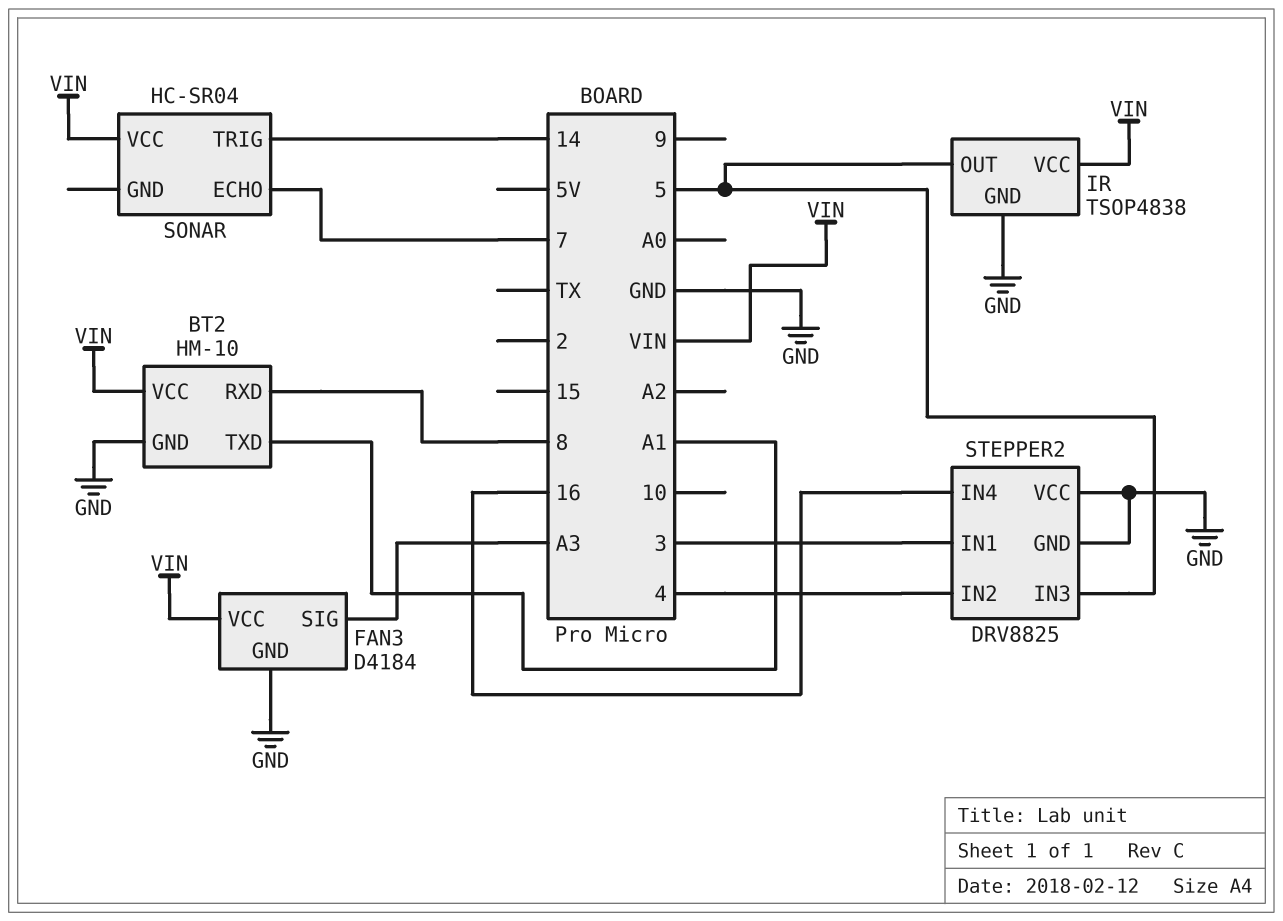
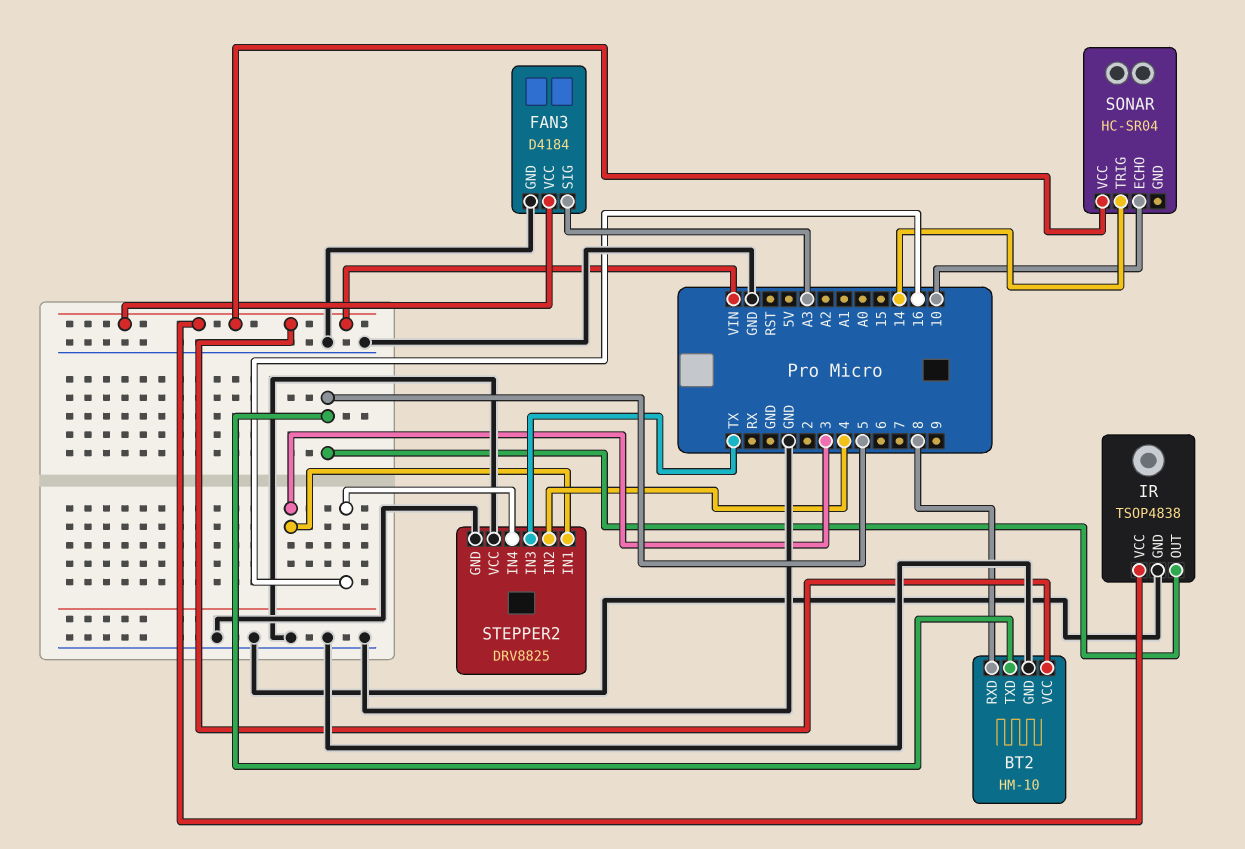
BT2 pin TXD: A1 -> 5
SONAR pin ECHO: 7 -> 10
STEPPER2 pin IN3: 5 -> TX

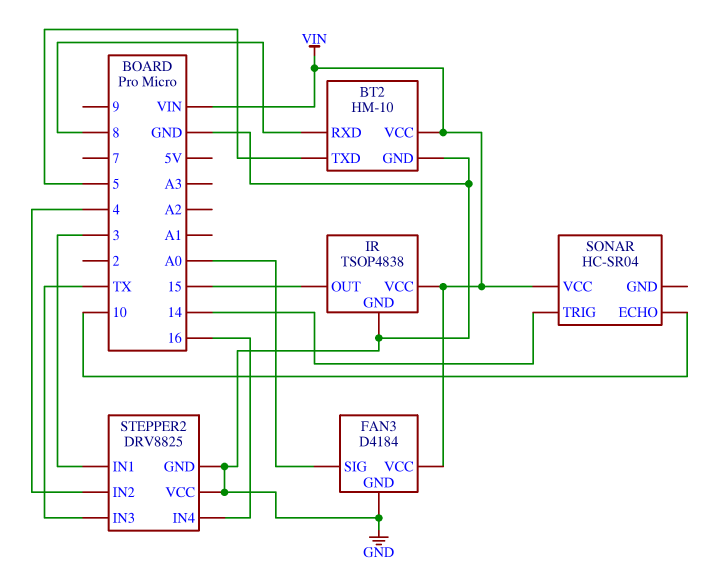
FAN3 pin SIG: A3 -> A0
IR pin OUT: 5 -> 15

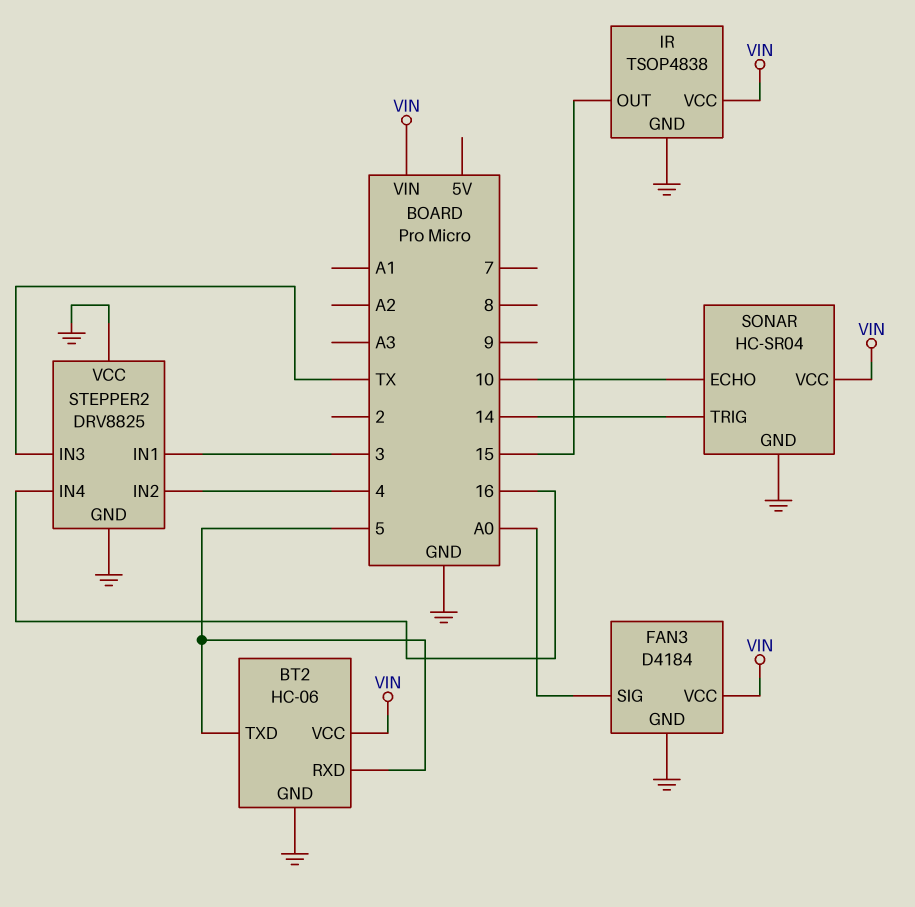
BT2: HM-10 -> HC-06
BT2 pin RXD: 8 -> 5
SONAR pin GND: none -> GND

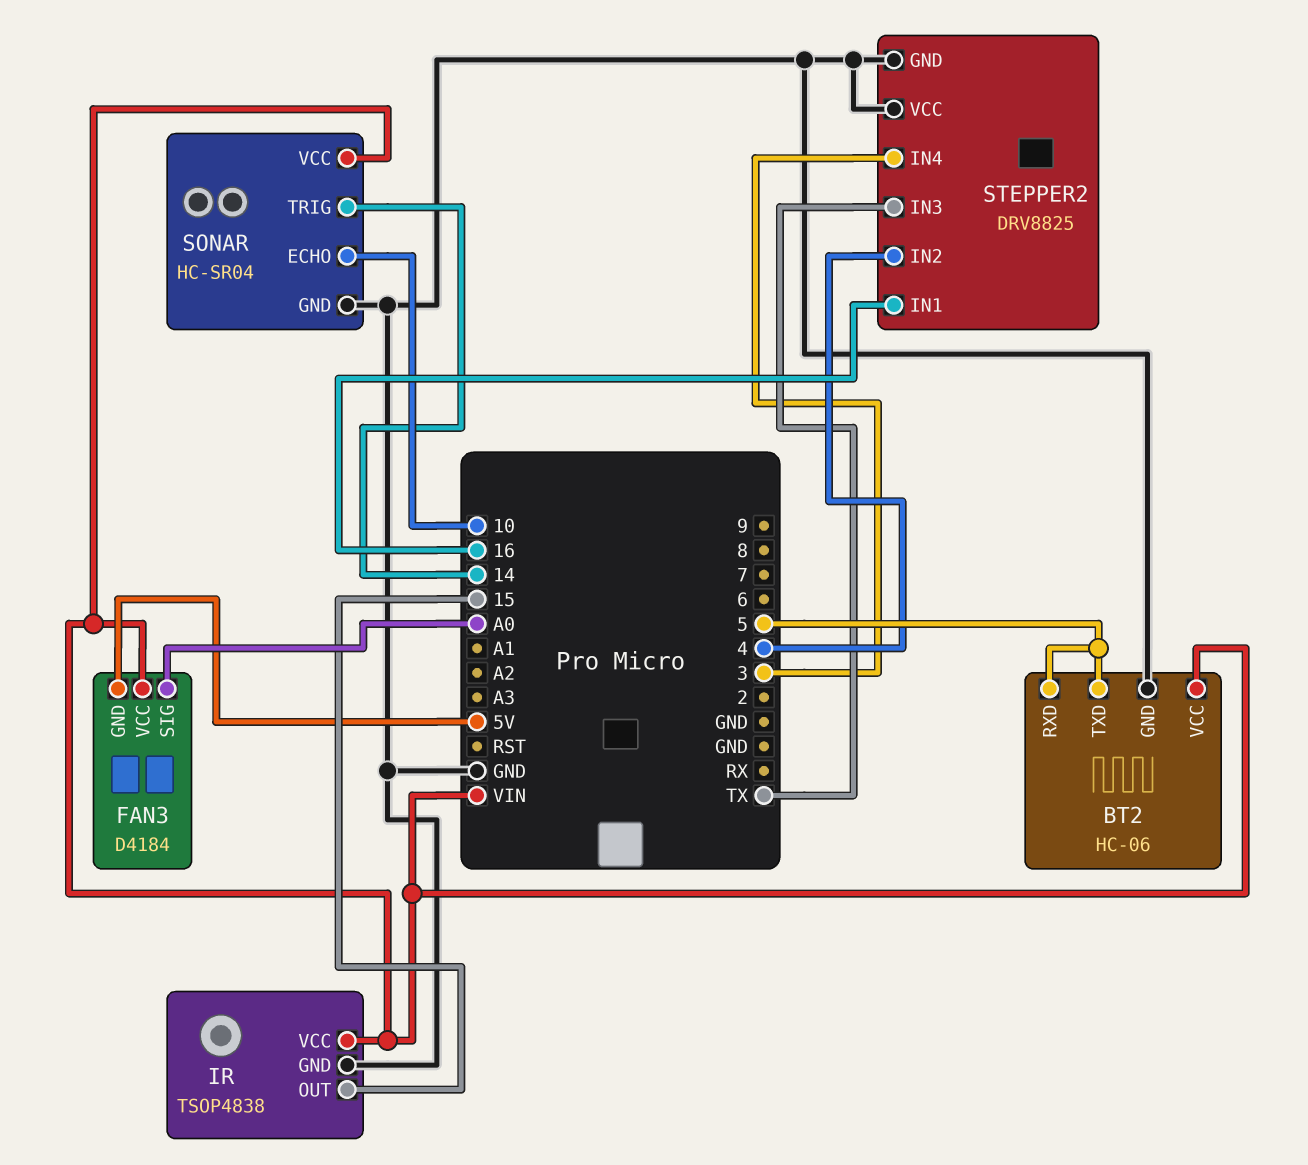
FAN3 pin GND: GND -> 5V
STEPPER2 pin IN1: 3 -> 16
STEPPER2 pin IN4: 16 -> 3

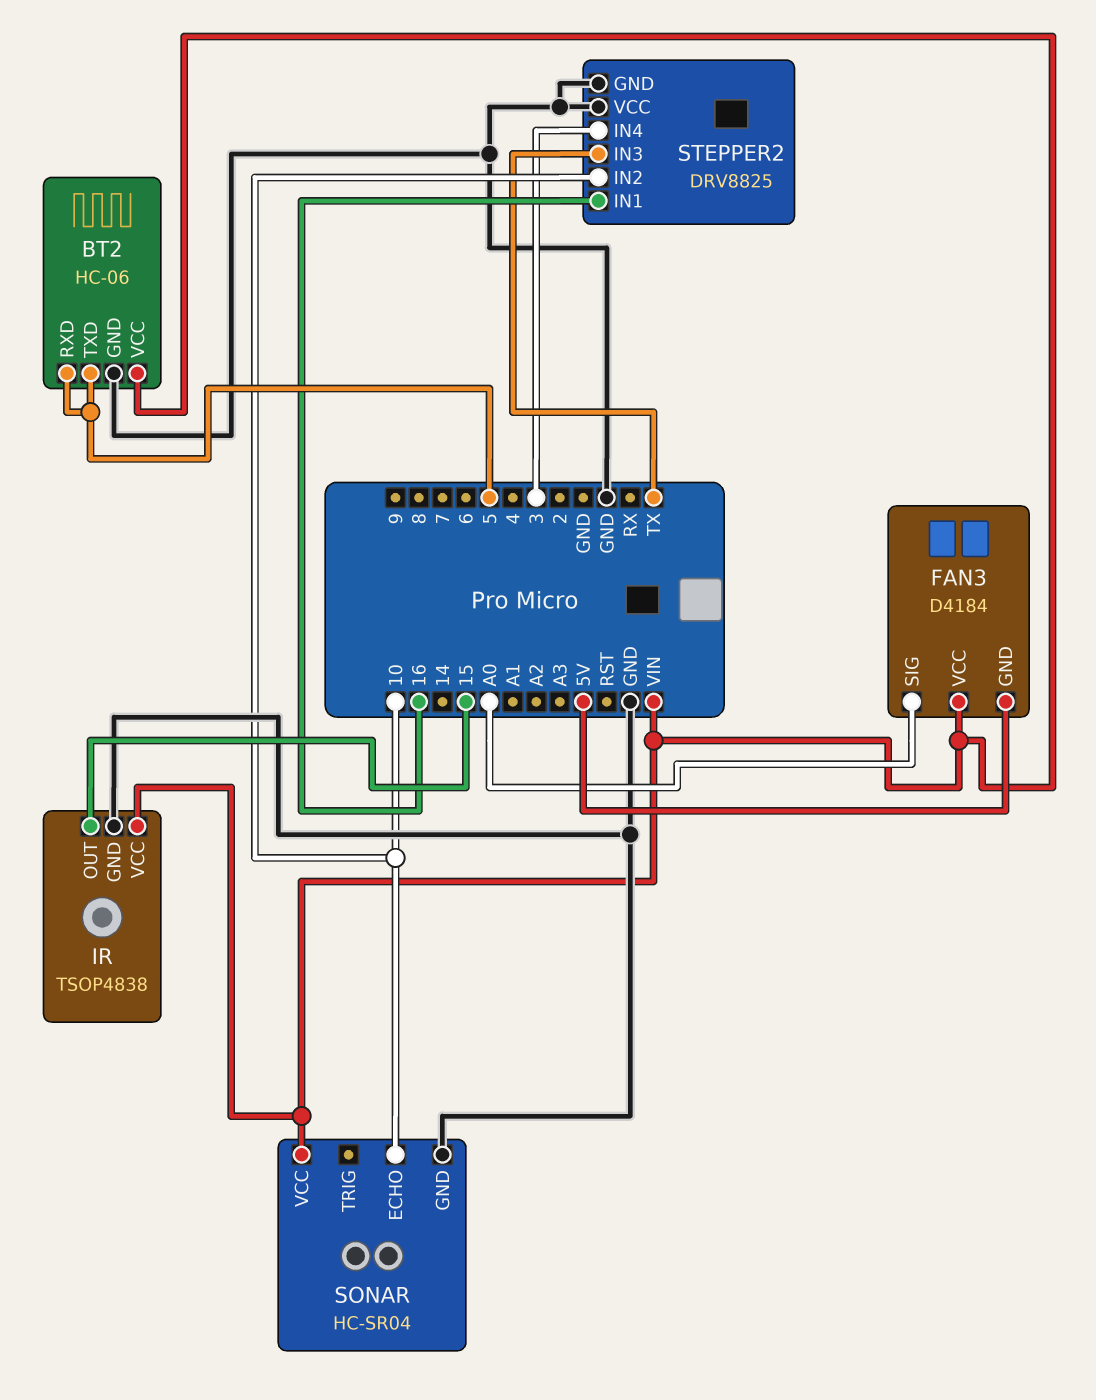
SONAR pin TRIG: 14 -> none
STEPPER2 pin IN2: 4 -> 10

